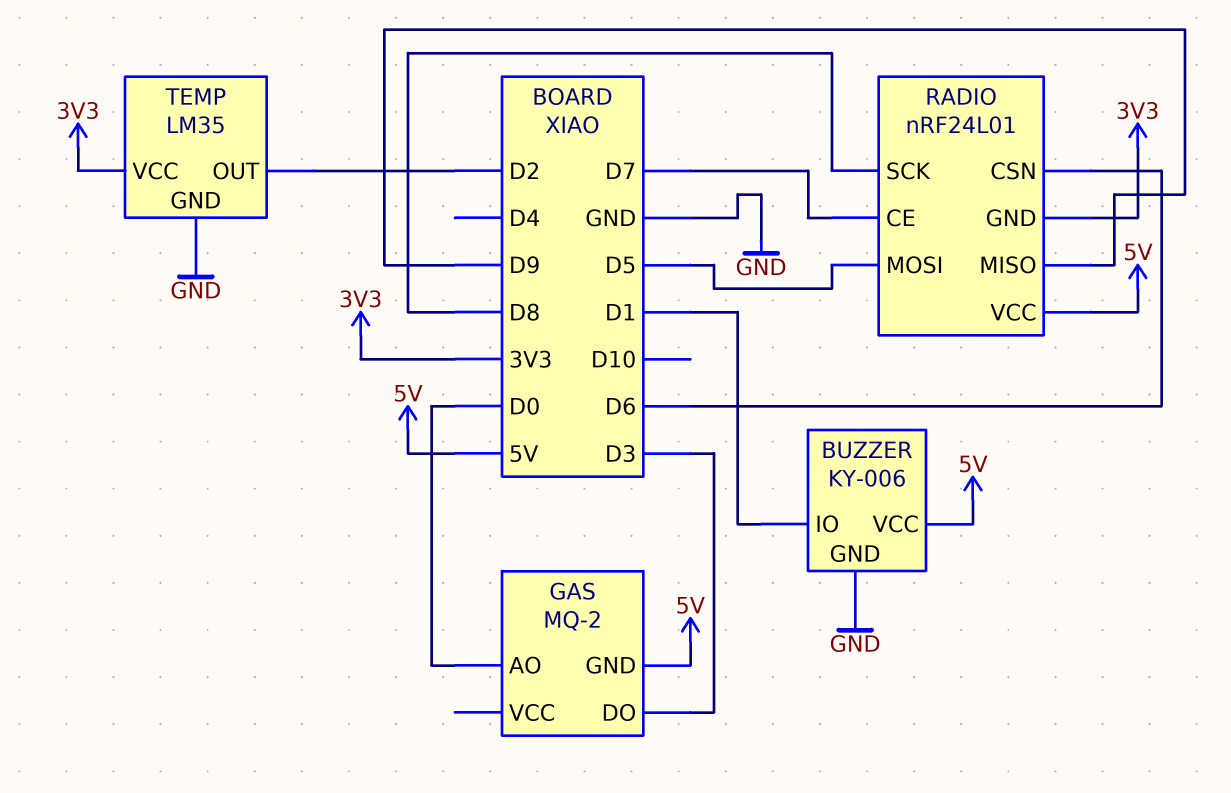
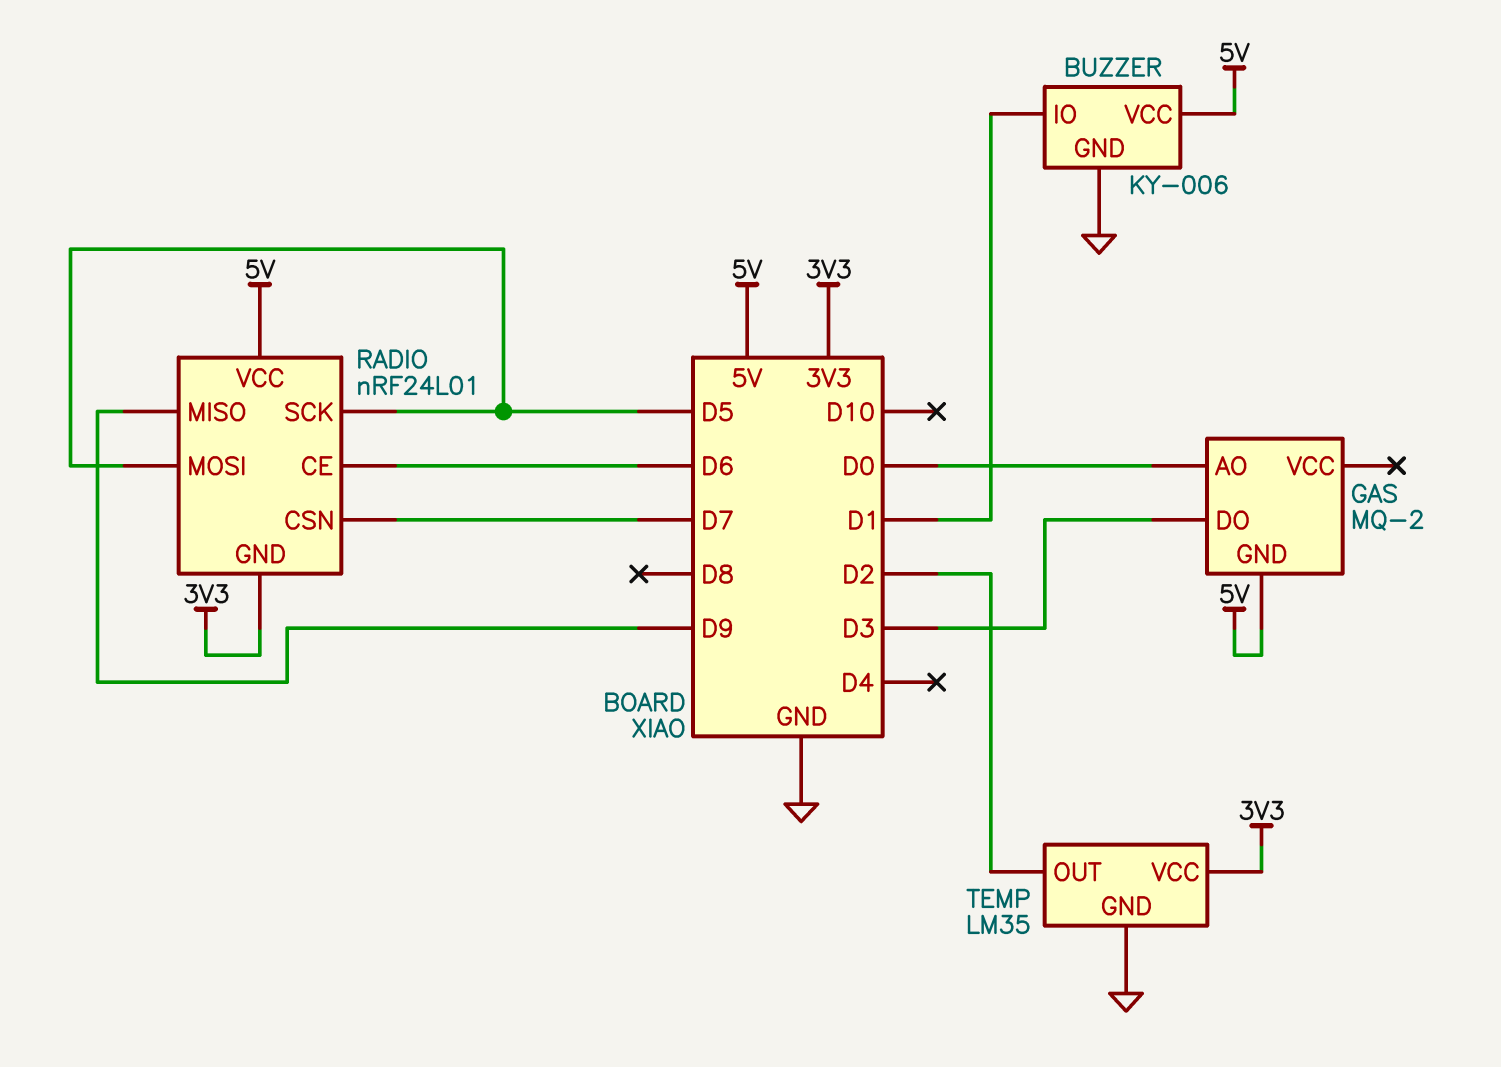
RADIO pin CE: D7 -> D6
RADIO pin CSN: D6 -> D7
RADIO pin SCK: D8 -> D5

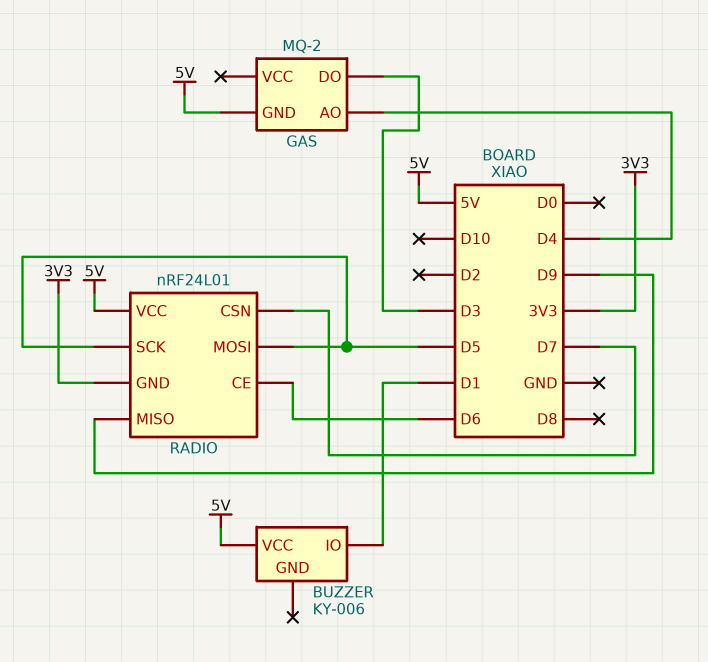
BUZZER pin GND: GND -> none
GAS pin AO: D0 -> D4
TEMP: LM35 -> none
TEMP pin GND: GND -> none
TEMP pin OUT: D2 -> none
TEMP pin VCC: 3V3 -> none

